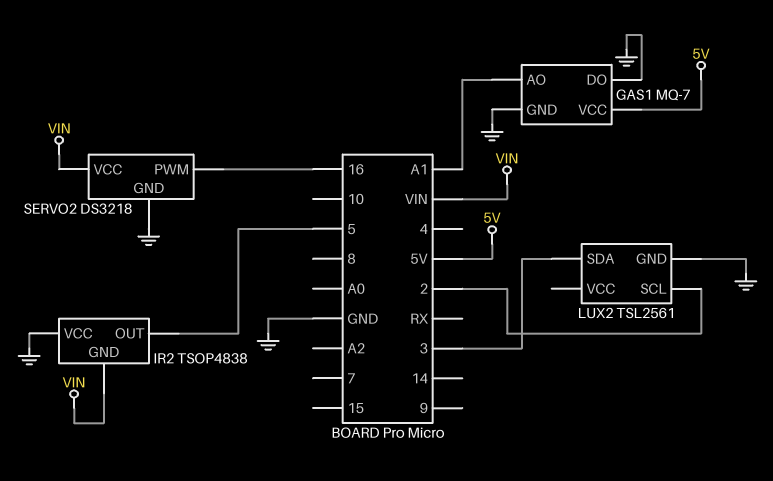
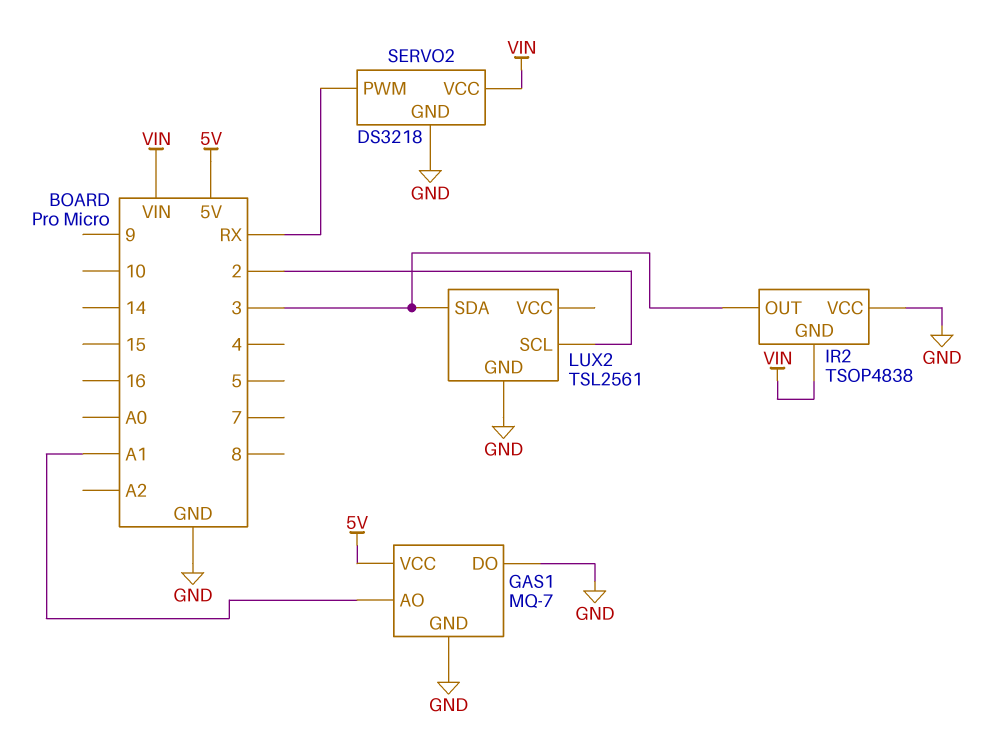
IR2 pin OUT: 5 -> 3
SERVO2 pin PWM: 16 -> RX

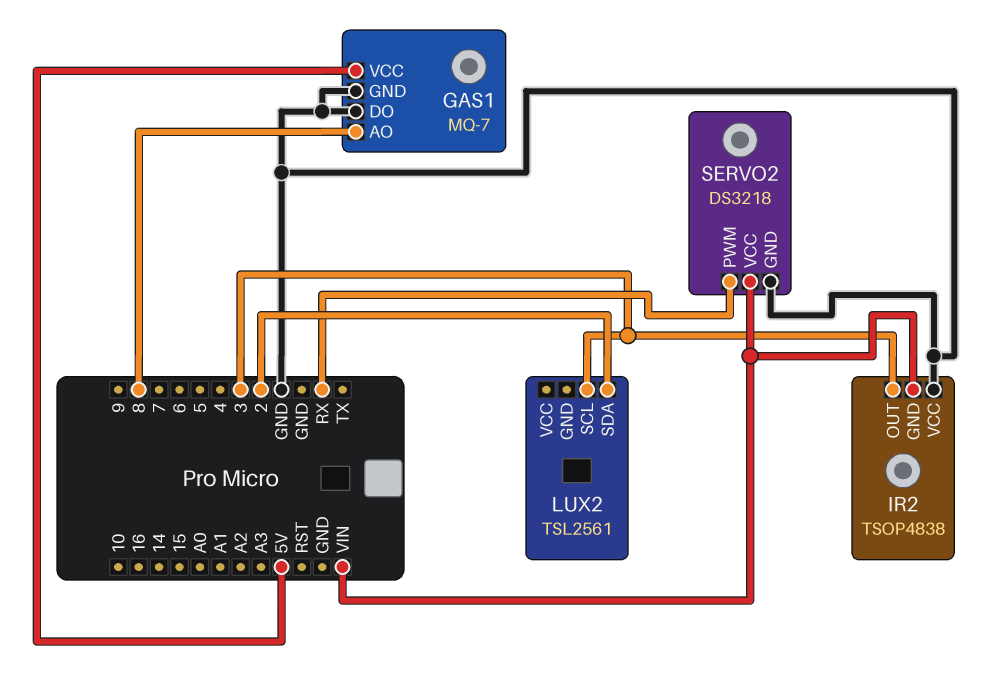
GAS1 pin AO: A1 -> 8
LUX2 pin GND: GND -> none
LUX2 pin SCL: 2 -> 3
LUX2 pin SDA: 3 -> 2

